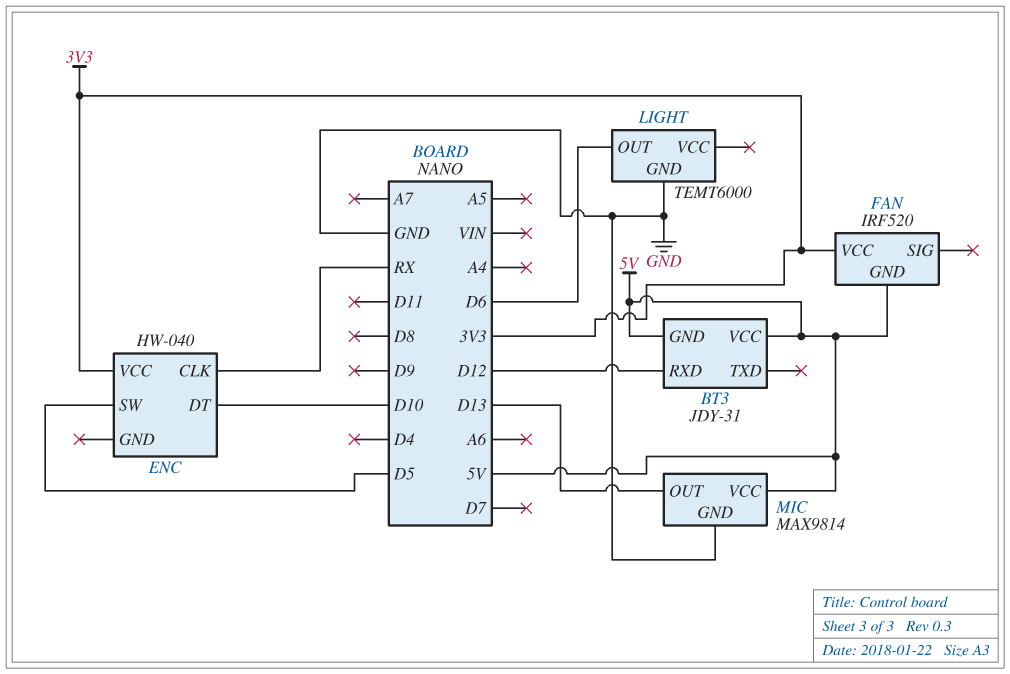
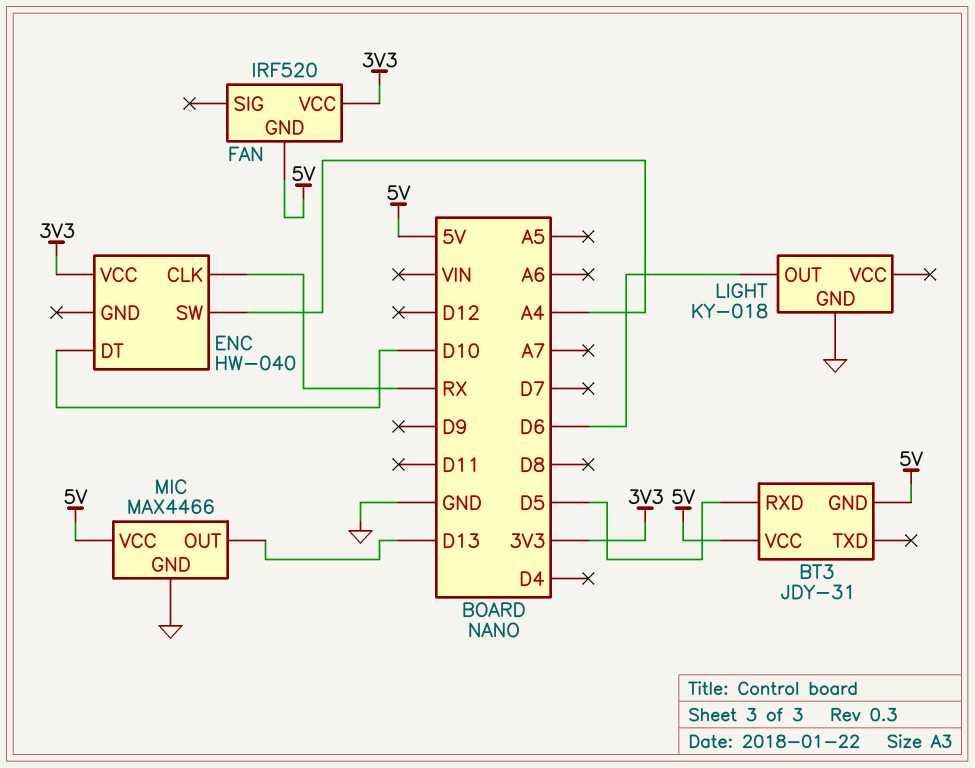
BT3 pin RXD: D12 -> D5
ENC pin SW: D5 -> A4
LIGHT: TEMT6000 -> KY-018
MIC: MAX9814 -> MAX4466

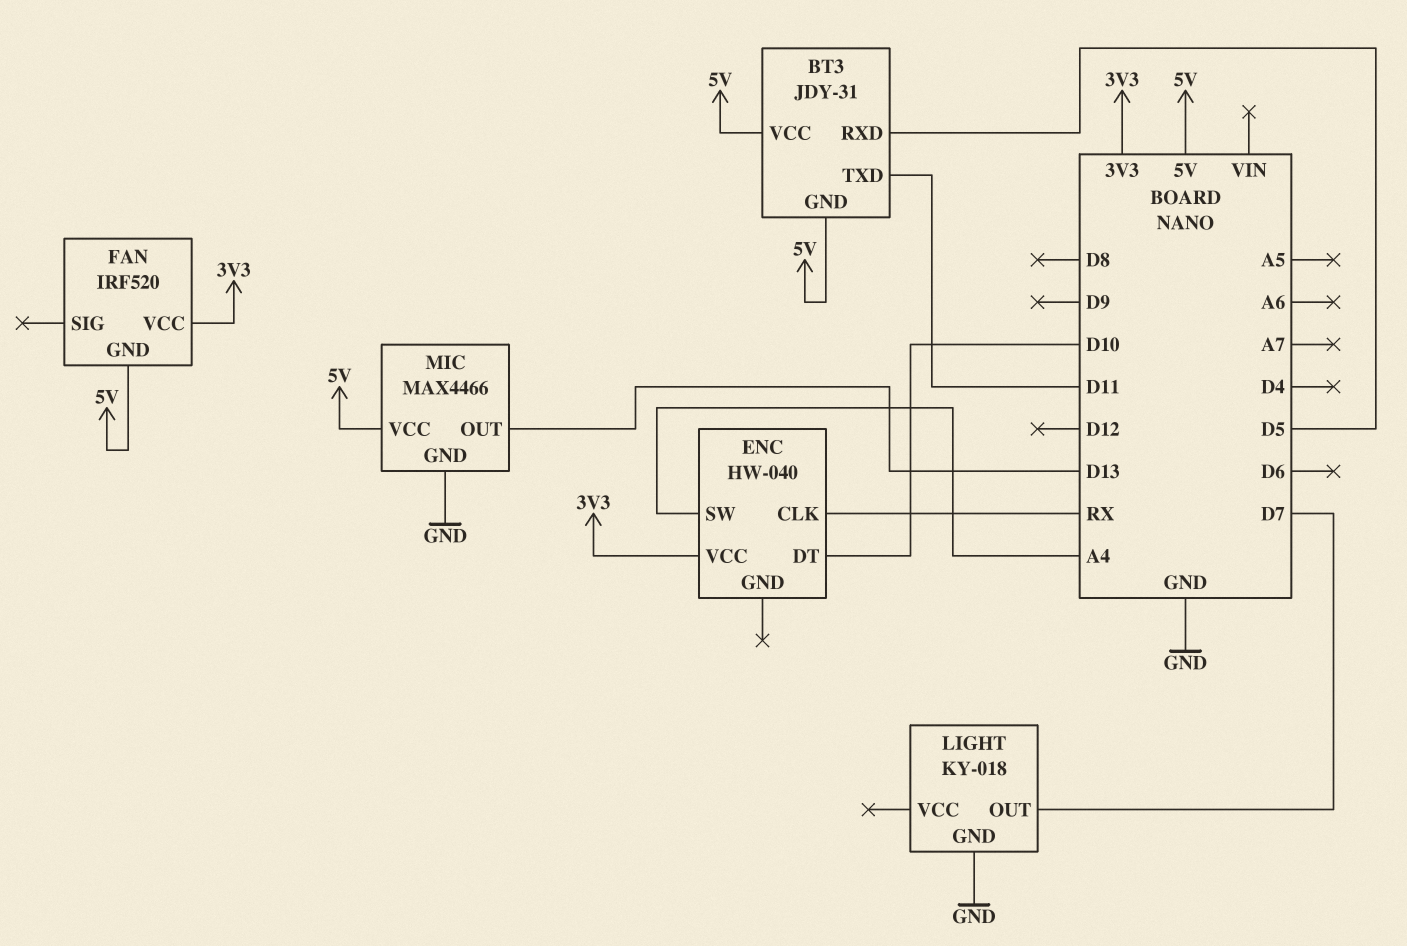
BT3 pin TXD: none -> D11
LIGHT pin OUT: D6 -> D7

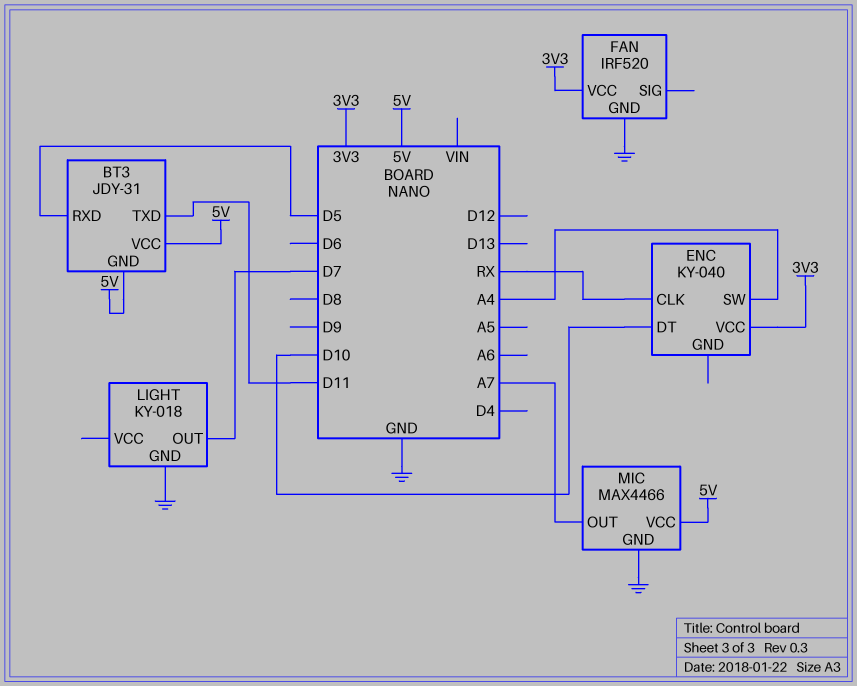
ENC: HW-040 -> KY-040
FAN pin GND: 5V -> GND
MIC pin OUT: D13 -> A7

